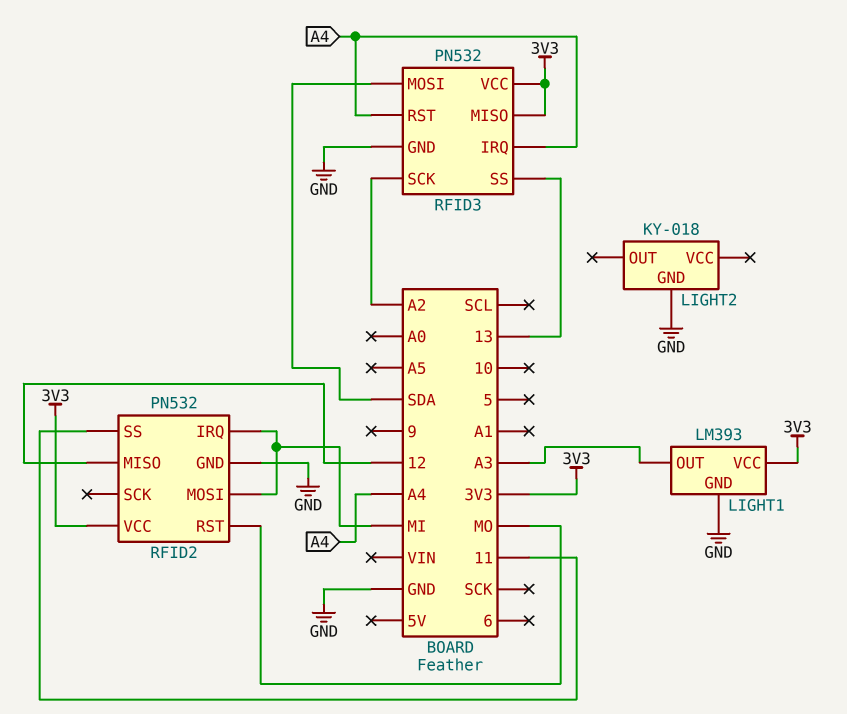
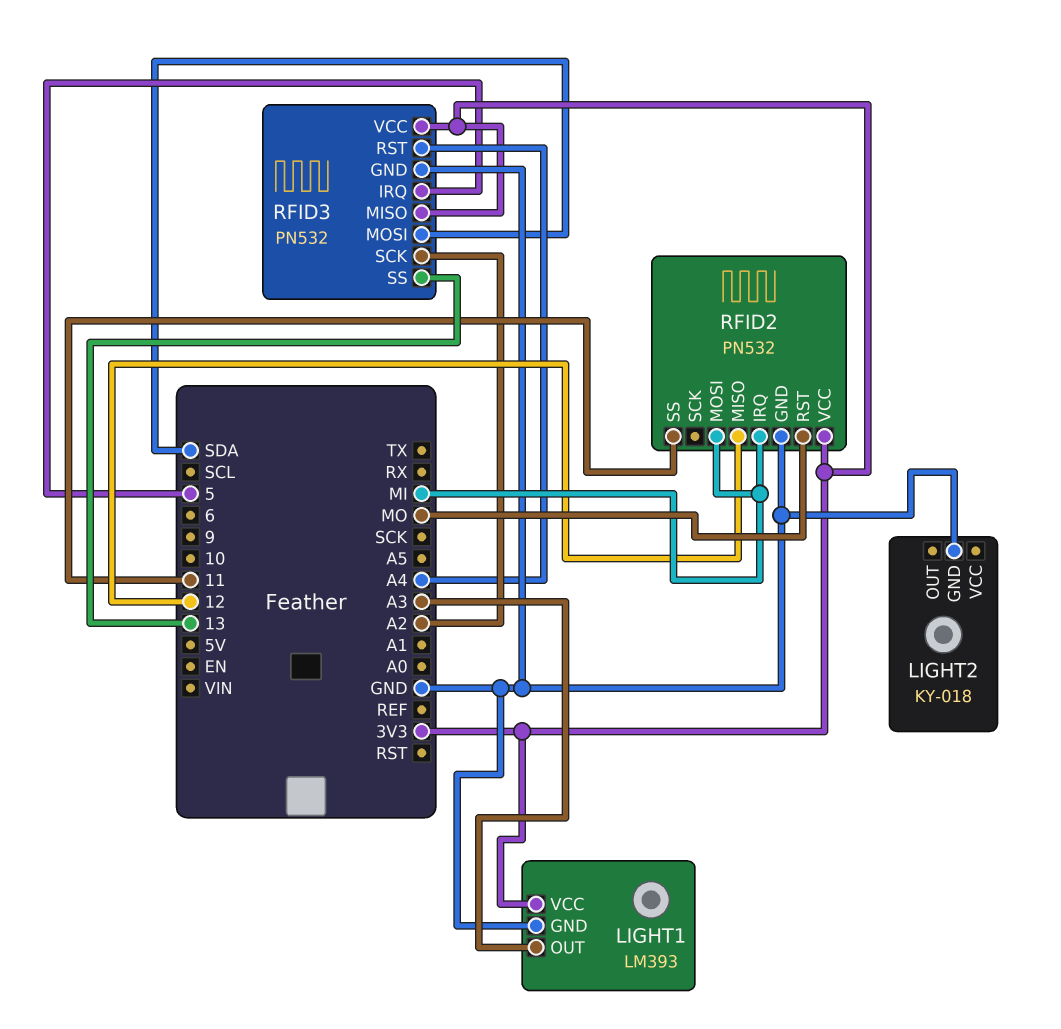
RFID3 pin IRQ: A4 -> 5

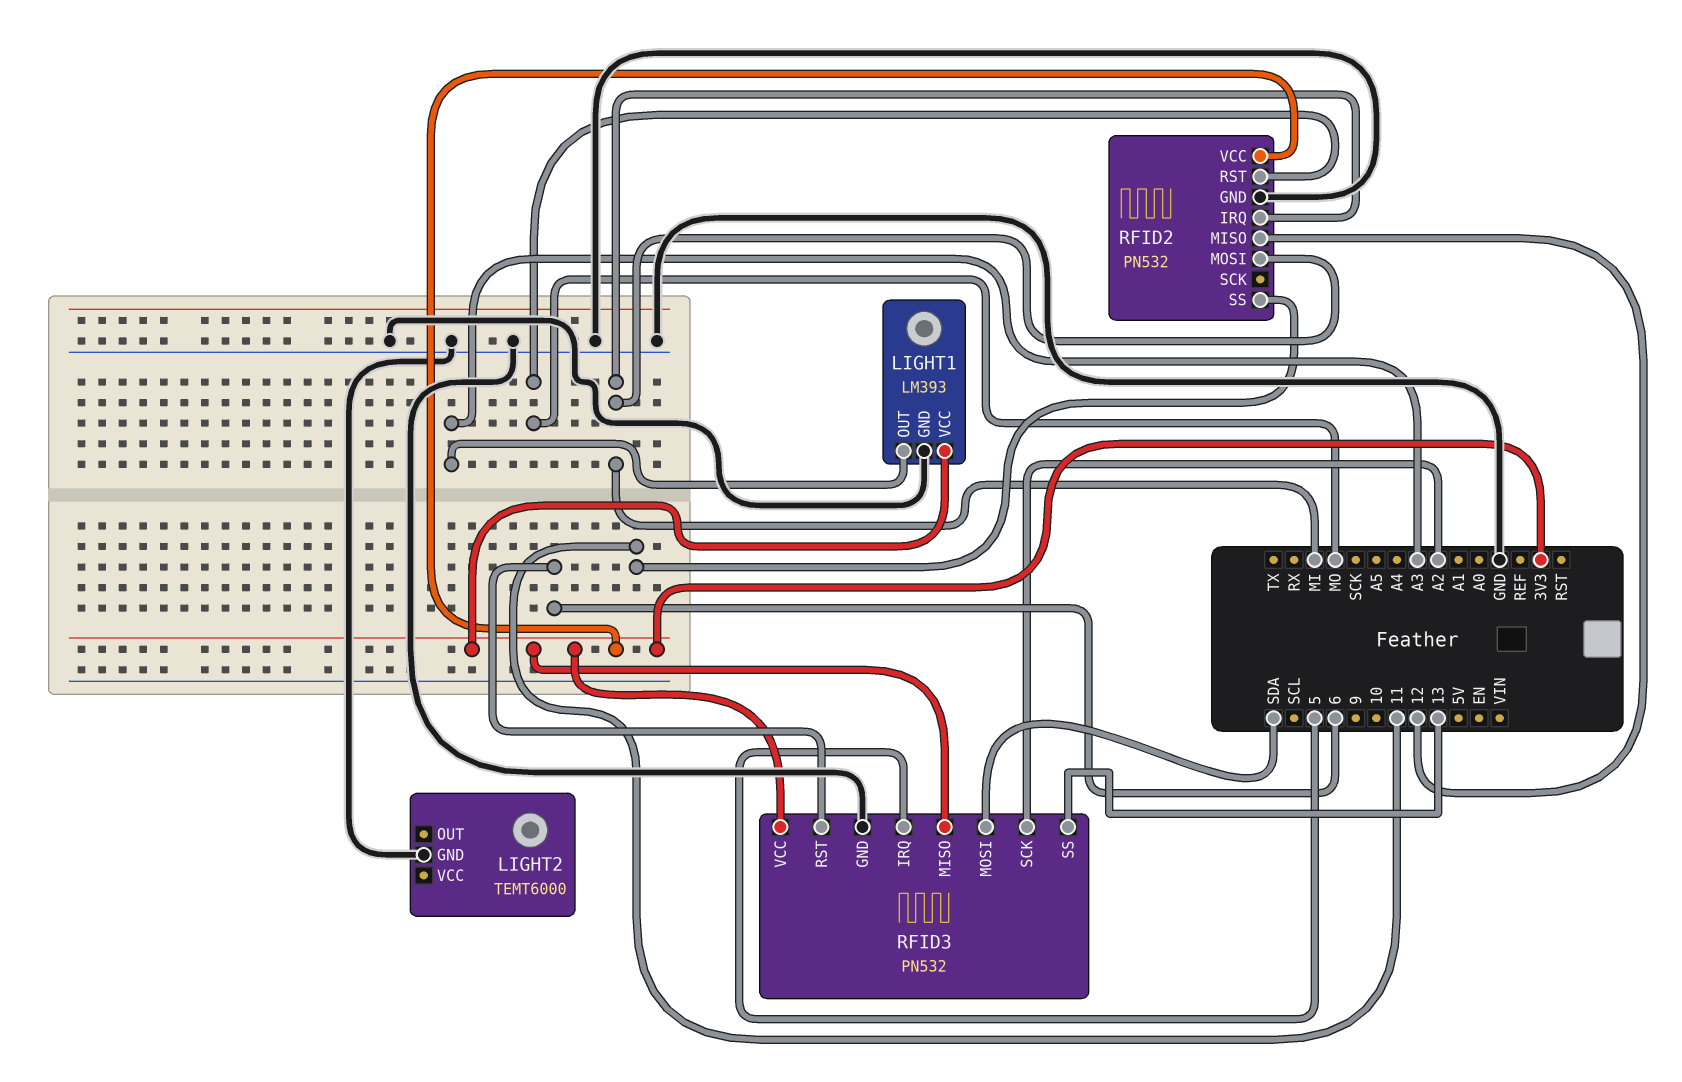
LIGHT2: KY-018 -> TEMT6000
RFID3 pin RST: A4 -> 6

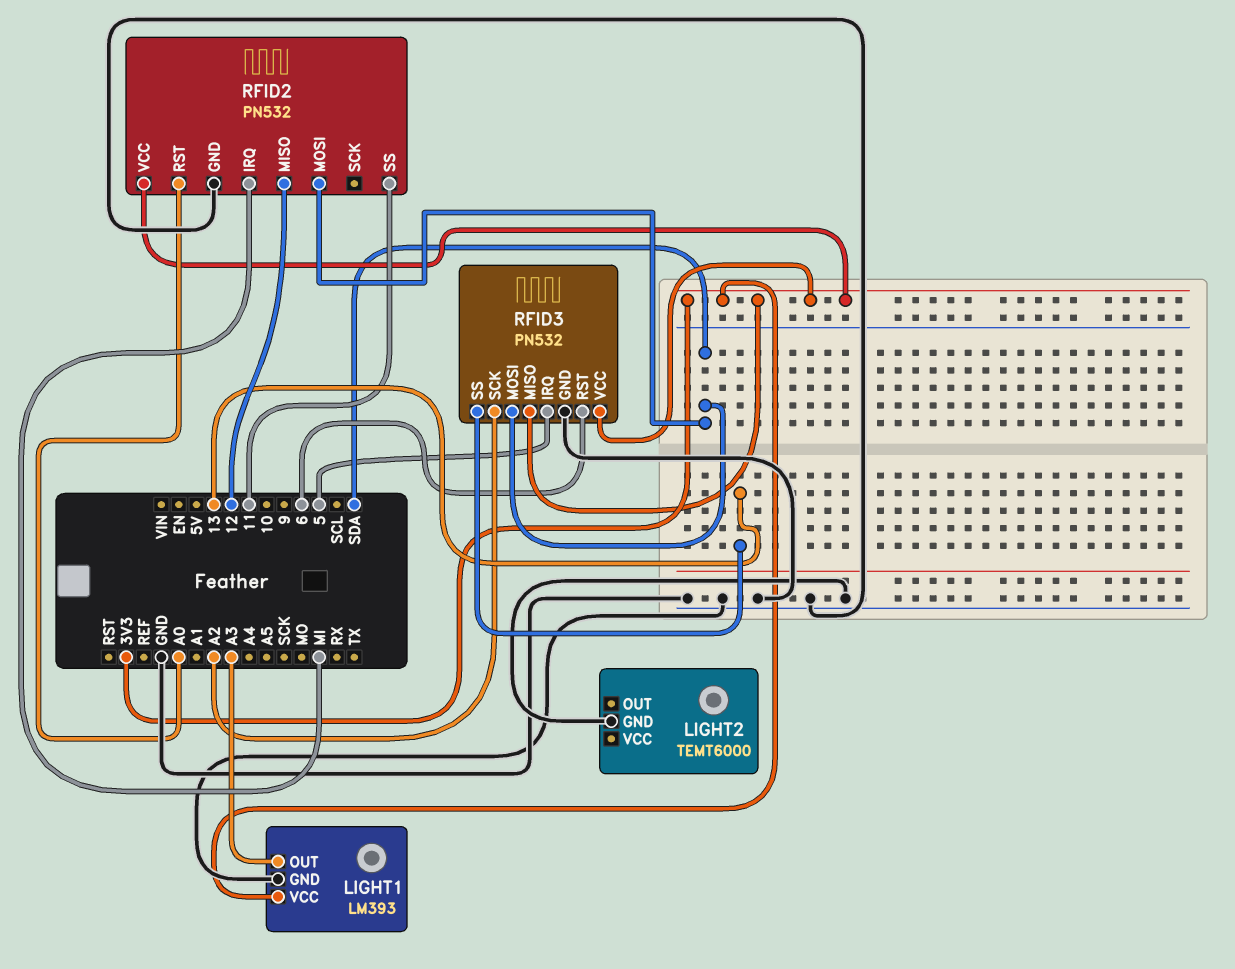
RFID2 pin MOSI: MI -> SDA
RFID2 pin RST: MO -> A0

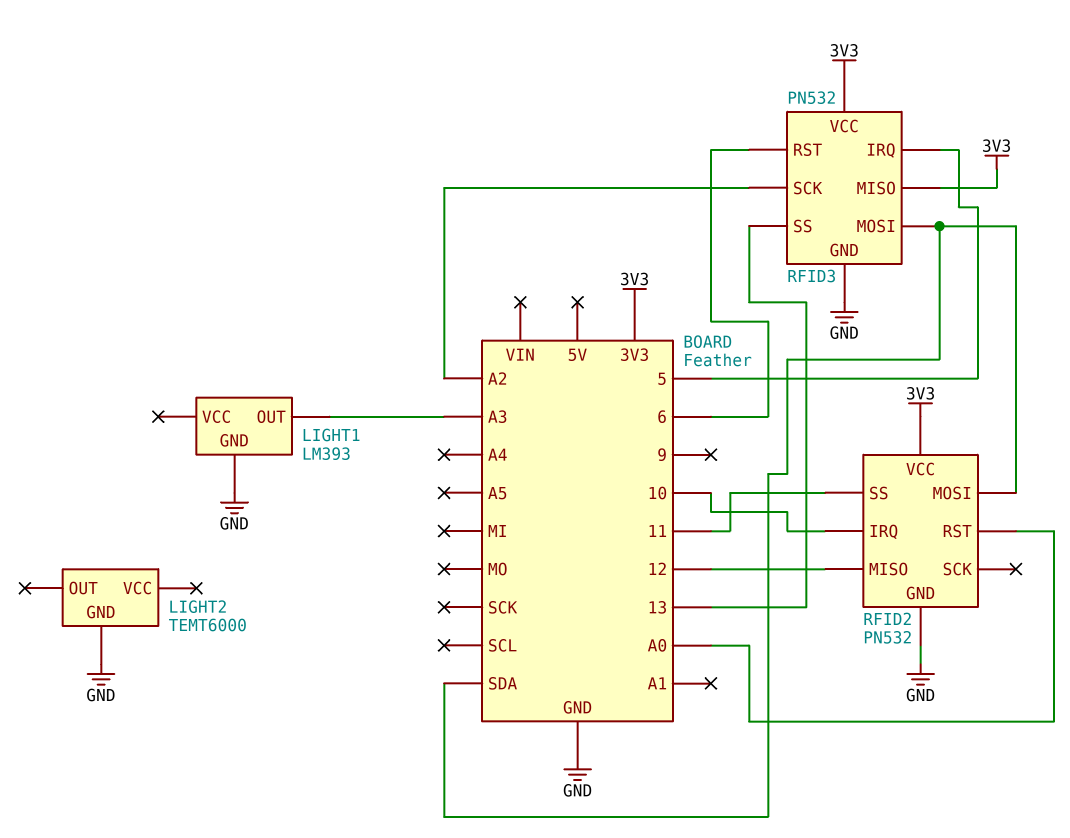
LIGHT1 pin VCC: 3V3 -> none
RFID2 pin IRQ: MI -> 10

